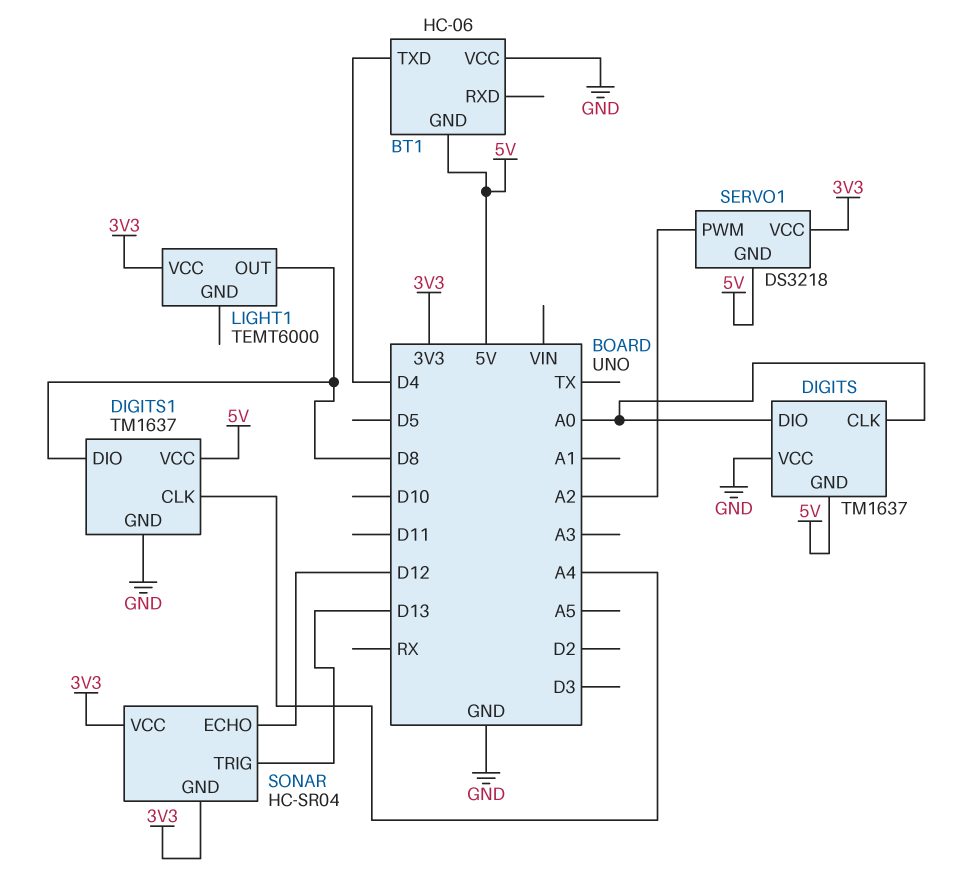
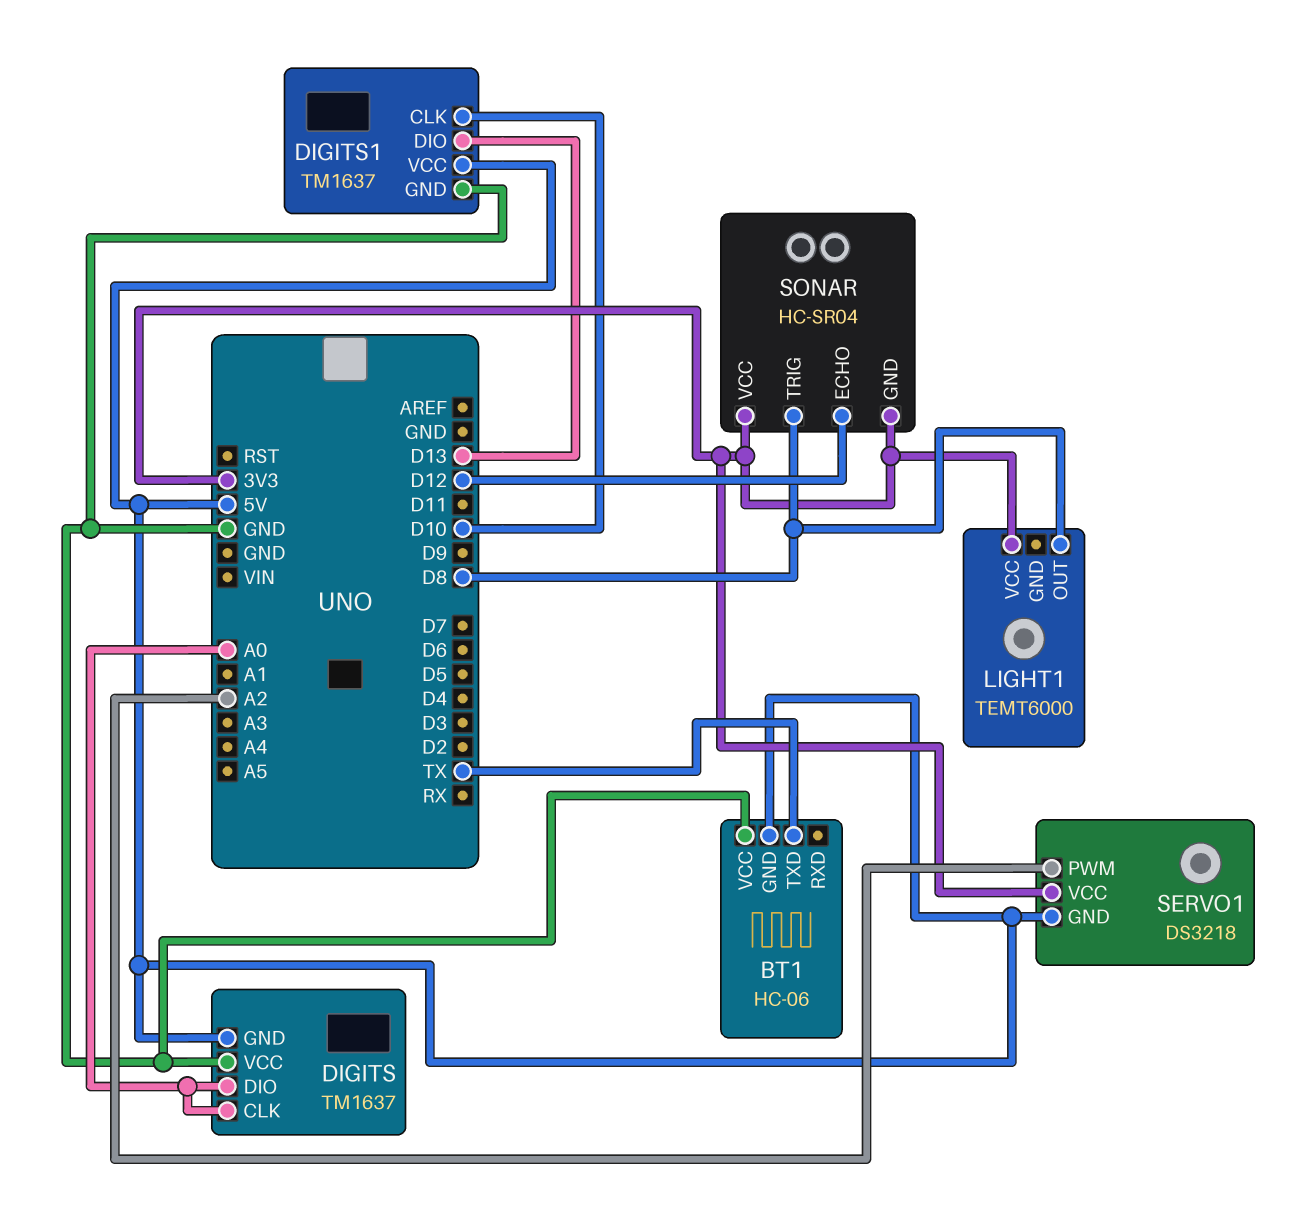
BT1 pin TXD: D4 -> TX
DIGITS1 pin CLK: A4 -> D10
DIGITS1 pin DIO: D8 -> D13
SONAR pin TRIG: D13 -> D8

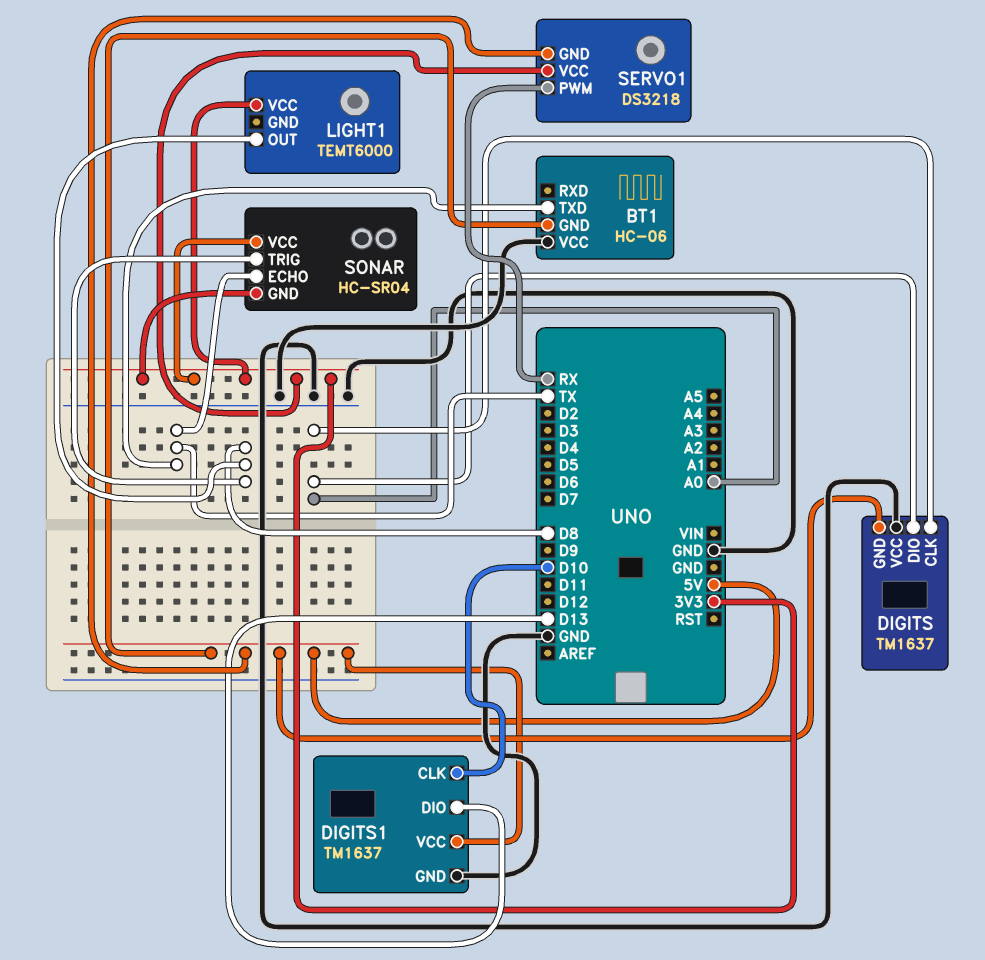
SERVO1 pin PWM: A2 -> RX
SONAR pin ECHO: D12 -> TX

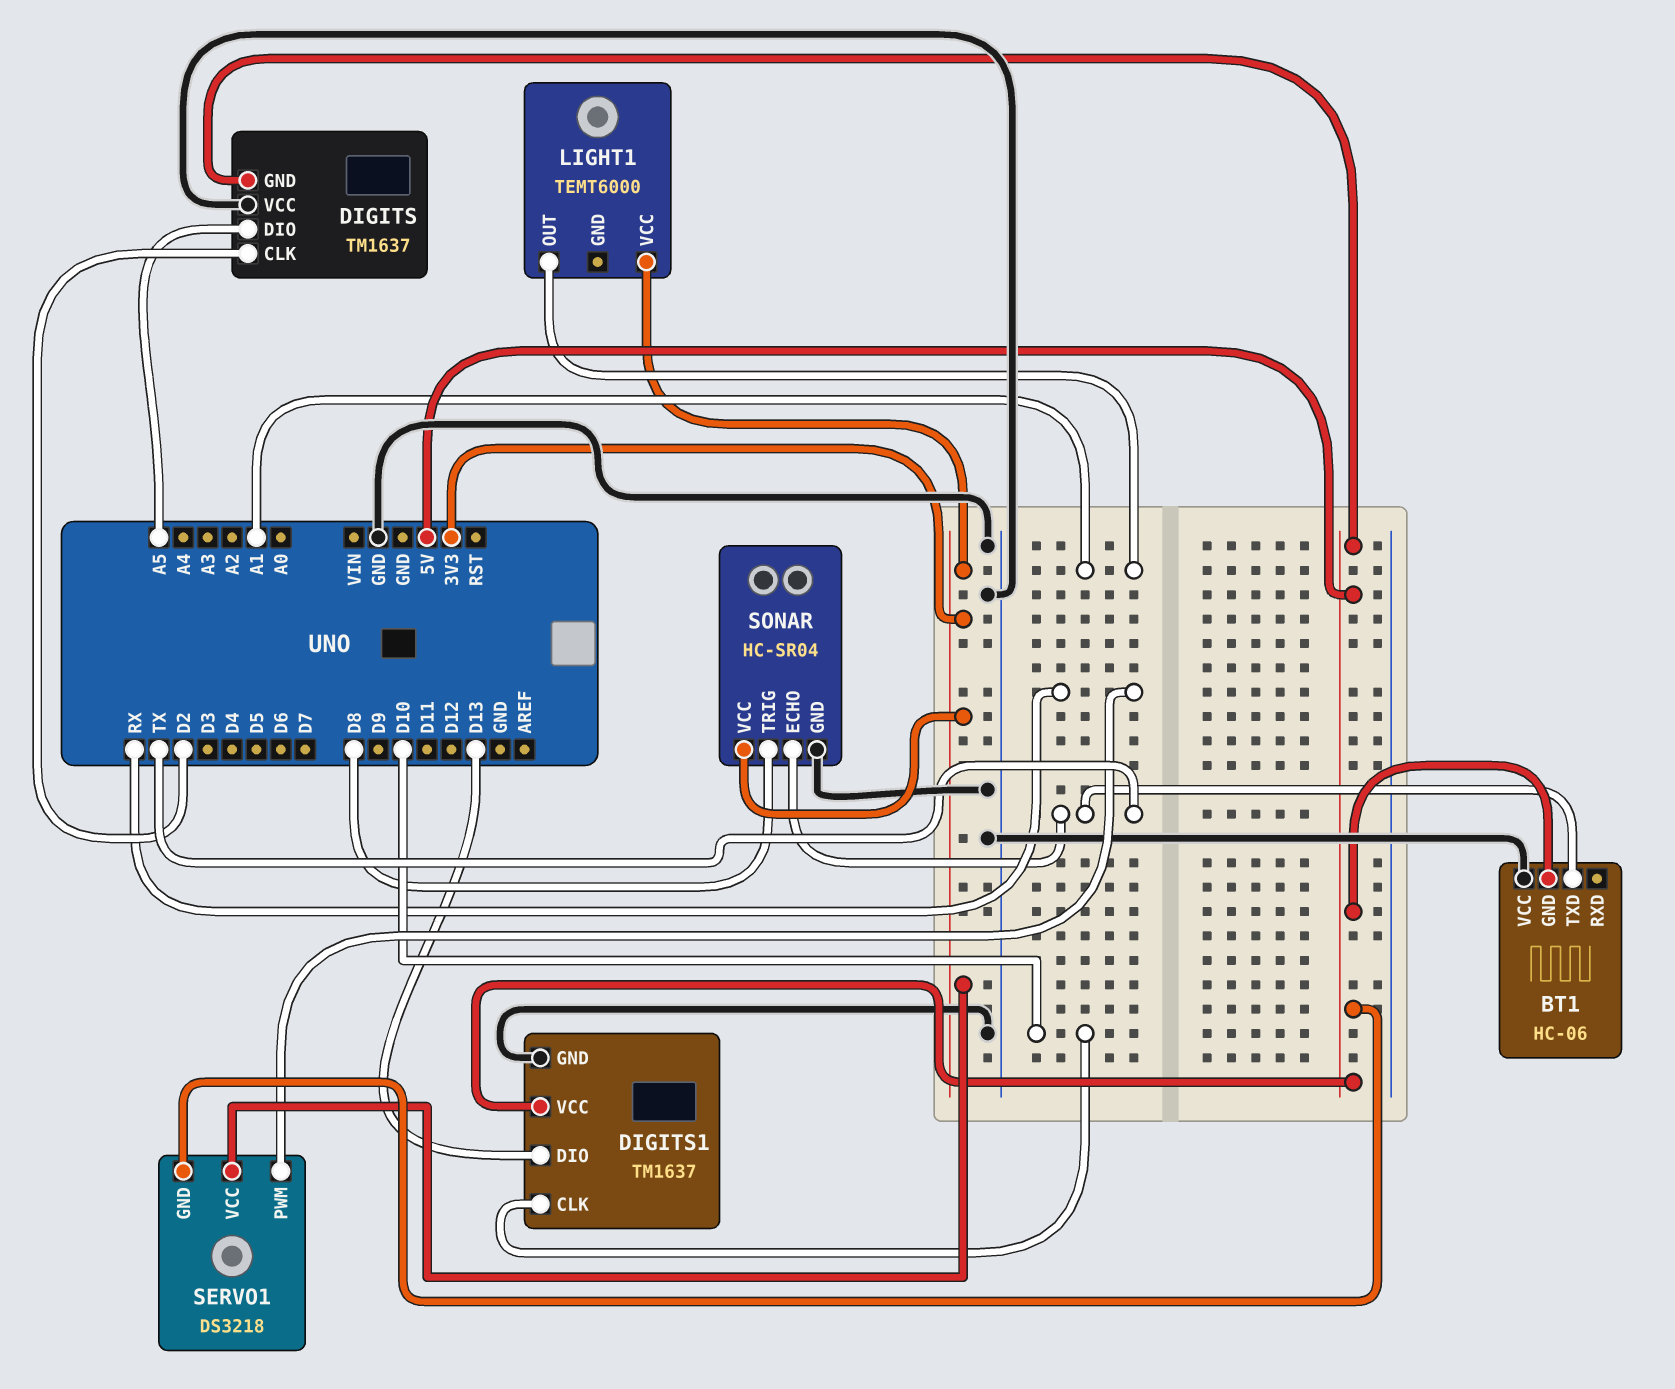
DIGITS pin CLK: A0 -> D2
DIGITS pin DIO: A0 -> A5
LIGHT1 pin OUT: D8 -> A1
SONAR pin GND: 3V3 -> GND

